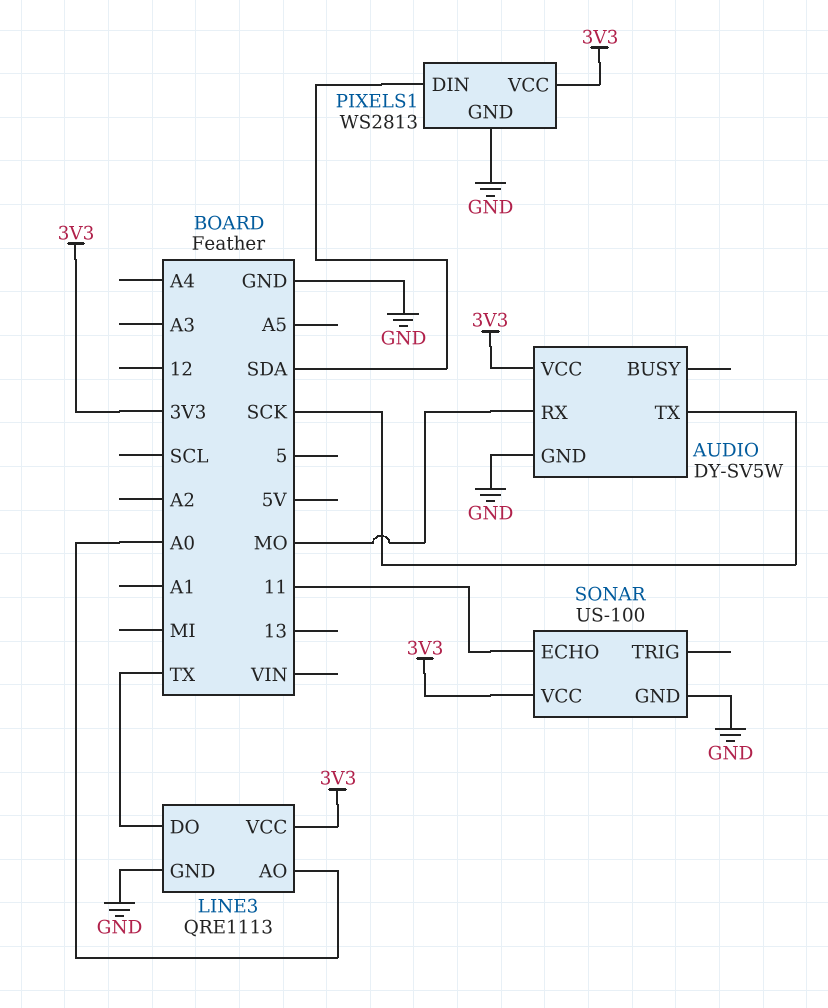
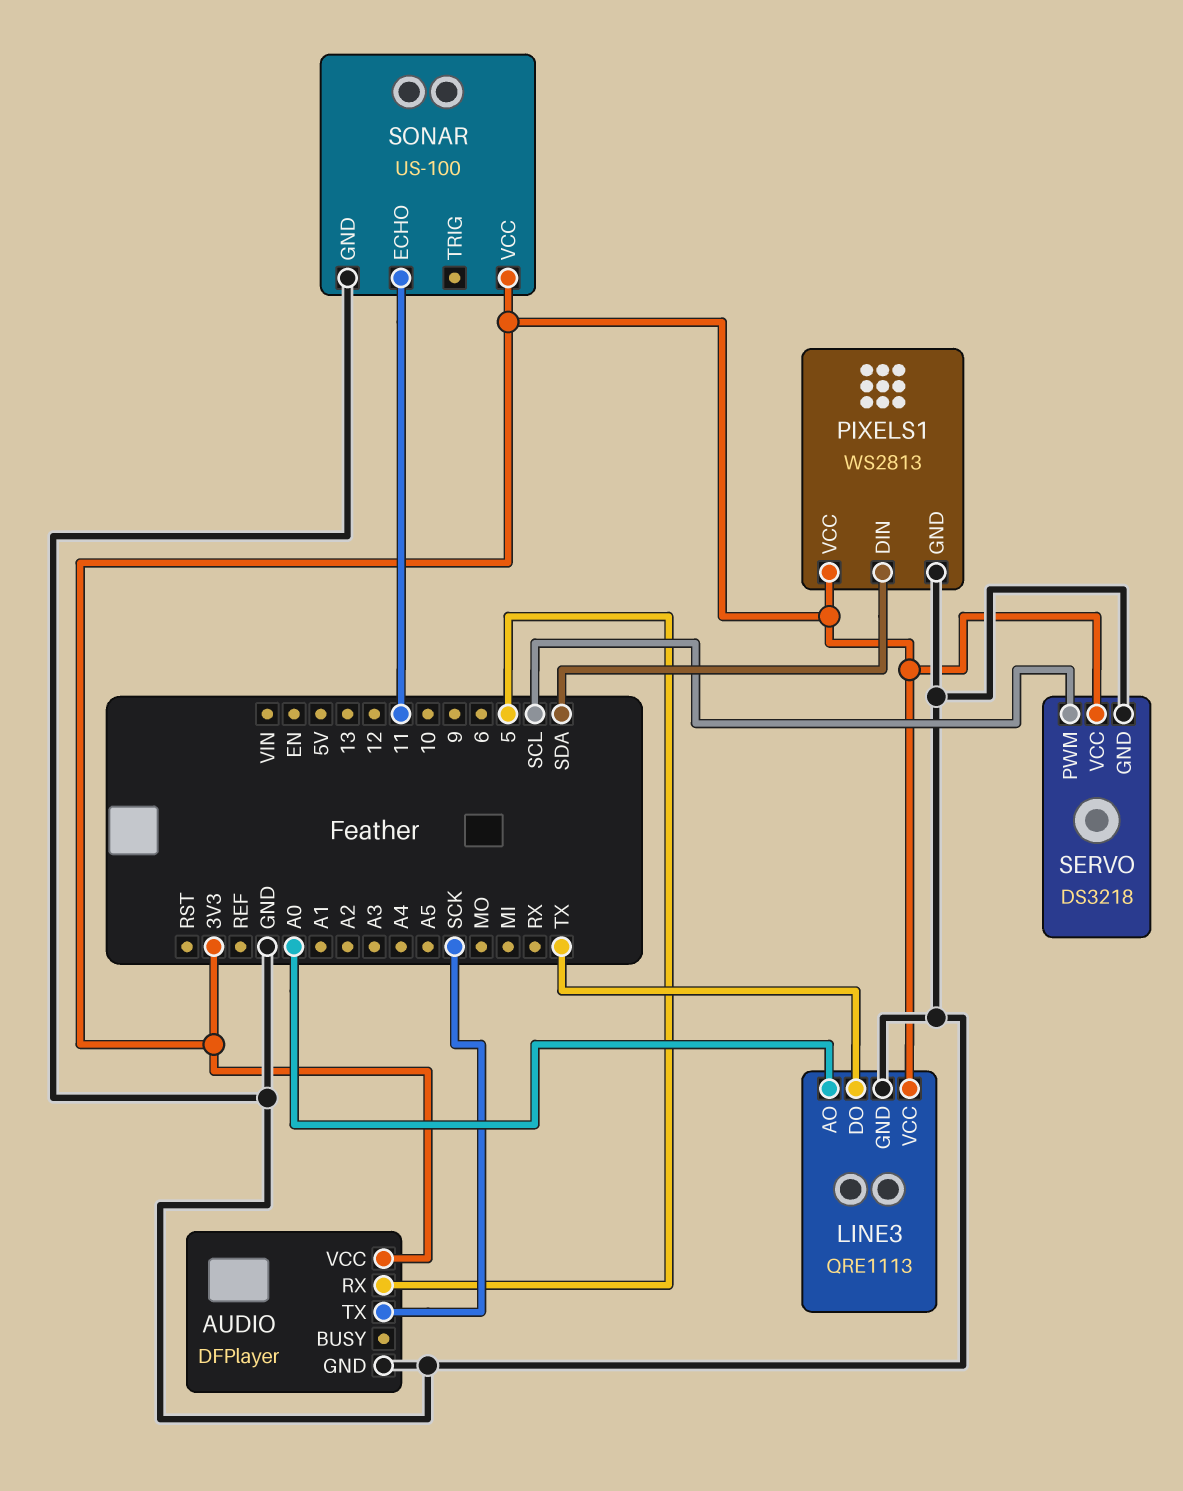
AUDIO: DY-SV5W -> DFPlayer
AUDIO pin RX: MO -> 5
SERVO: none -> DS3218
SERVO pin GND: none -> GND
SERVO pin PWM: none -> SCL
SERVO pin VCC: none -> 3V3

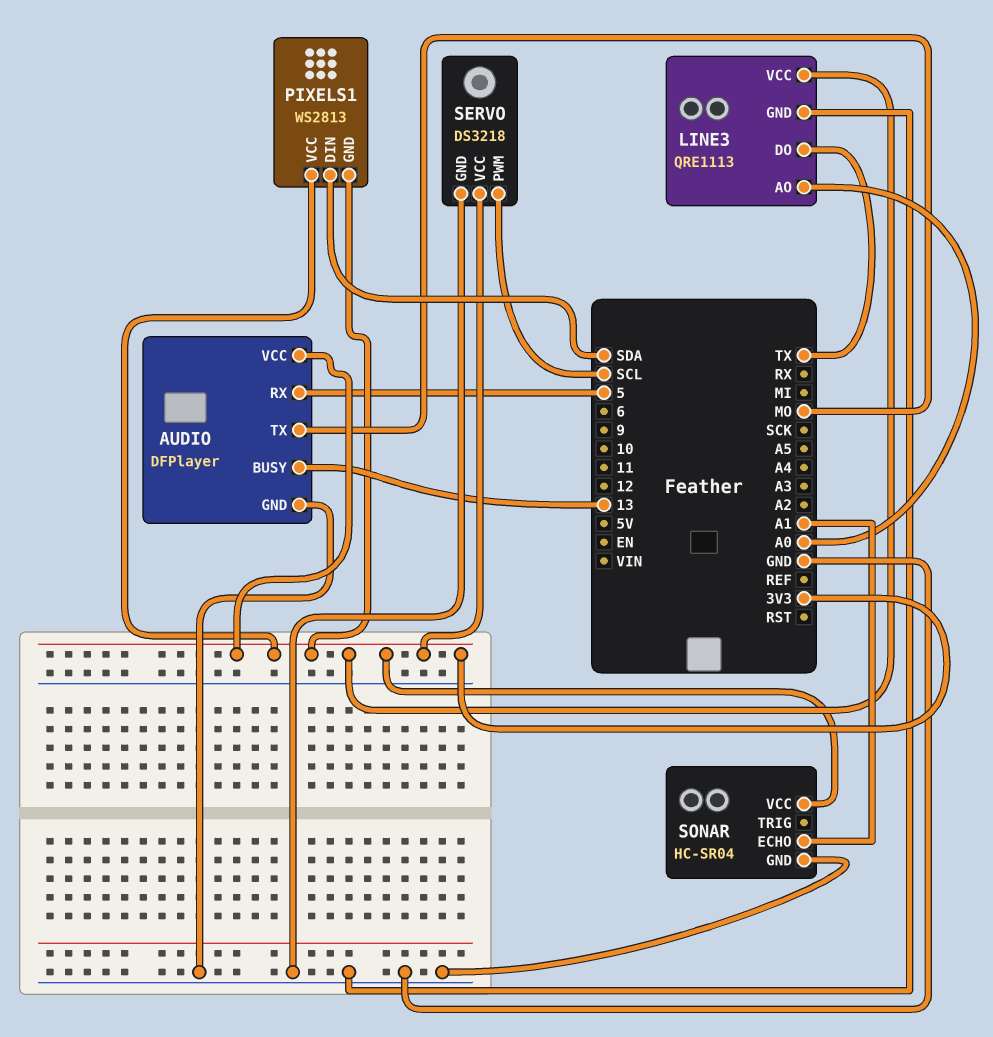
AUDIO pin BUSY: none -> 13
AUDIO pin TX: SCK -> MO
PIXELS1 pin GND: GND -> 3V3
SONAR: US-100 -> HC-SR04
SONAR pin ECHO: 11 -> A1

